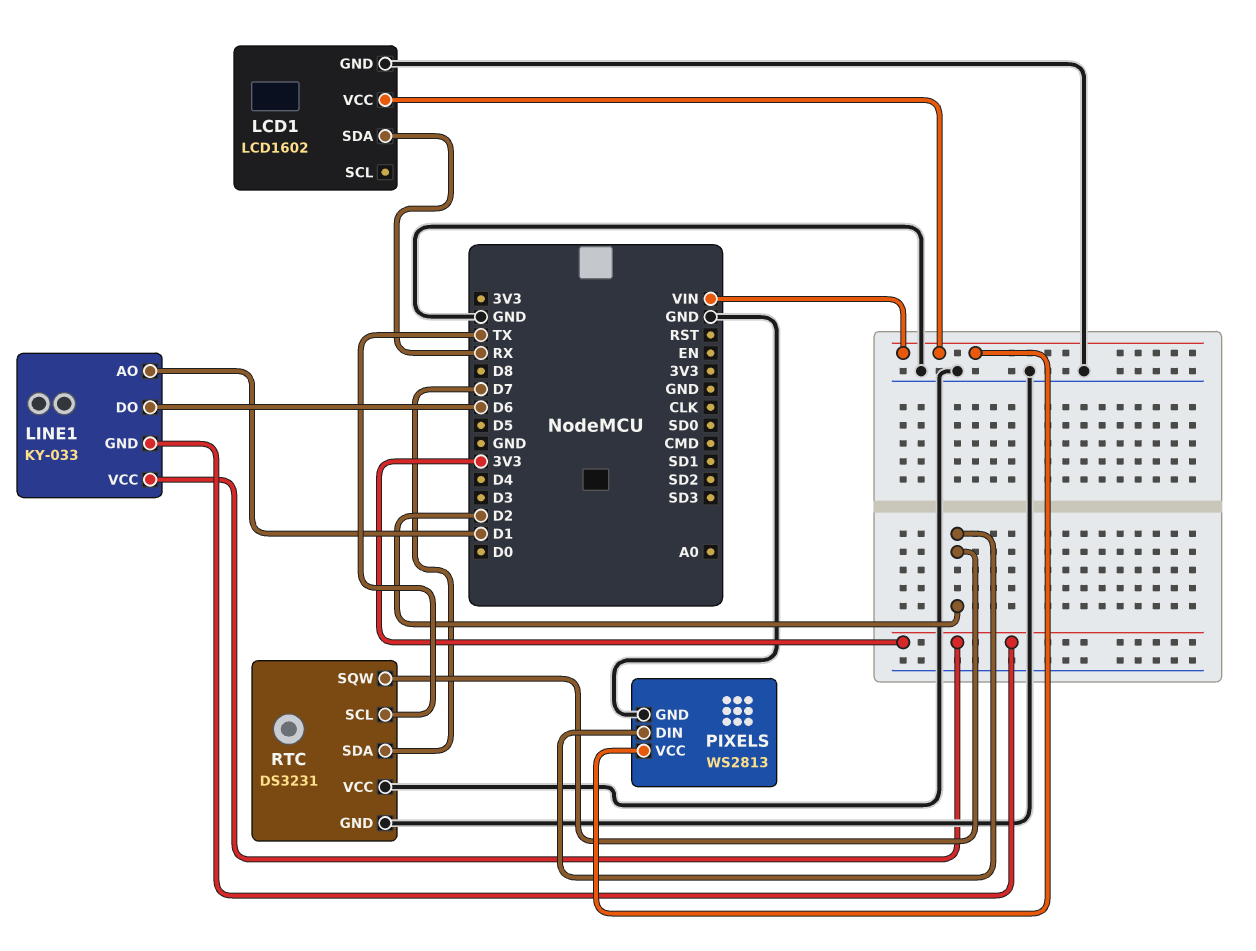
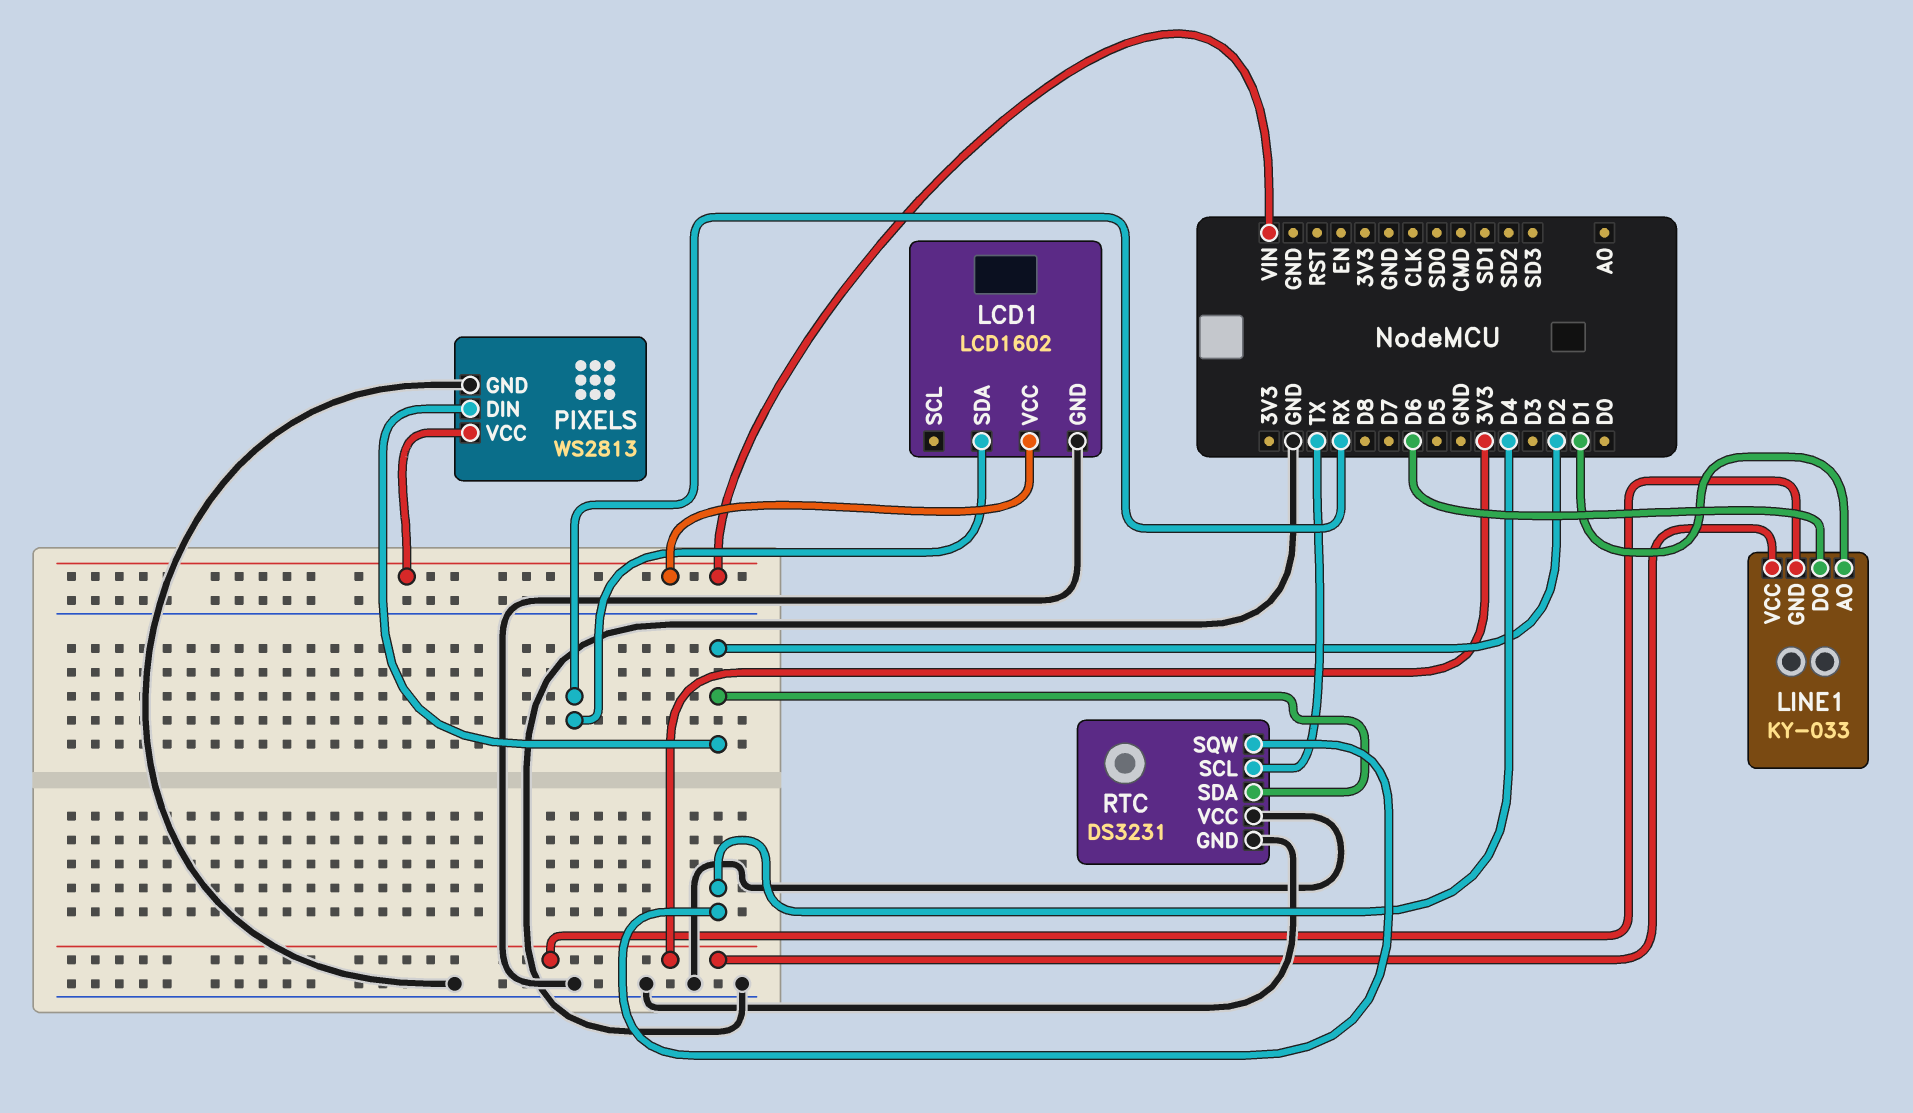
RTC pin SDA: D7 -> D2
RTC pin SQW: D2 -> D4

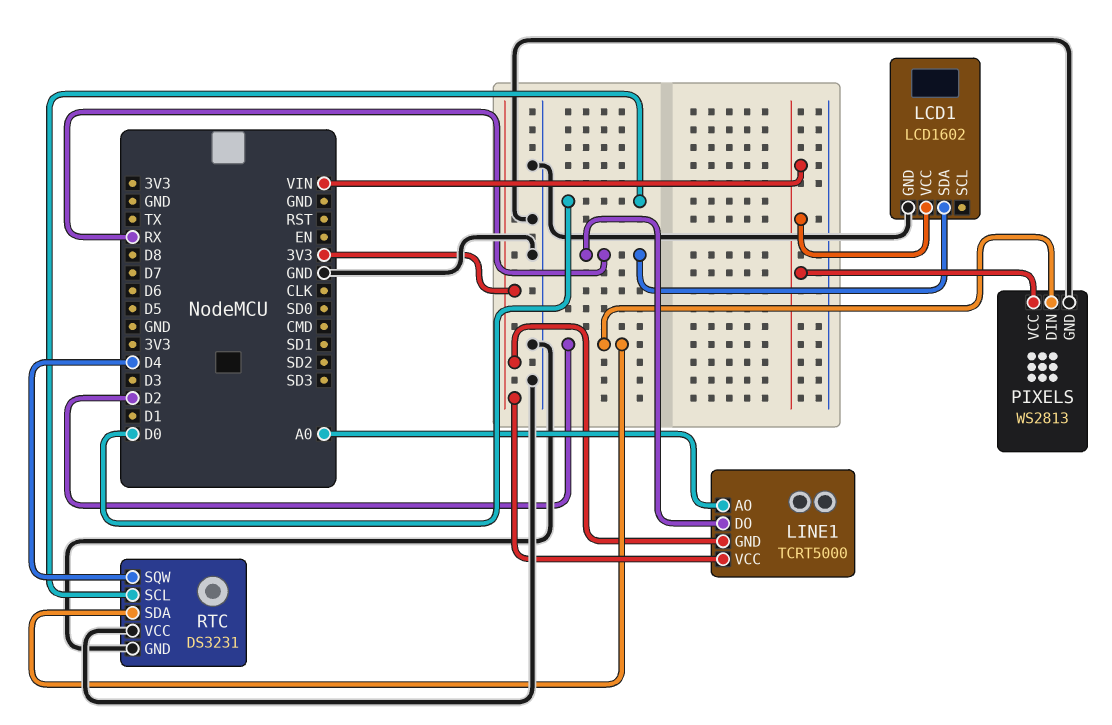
LINE1: KY-033 -> TCRT5000
LINE1 pin AO: D1 -> A0
LINE1 pin DO: D6 -> RX
RTC pin SCL: TX -> D0

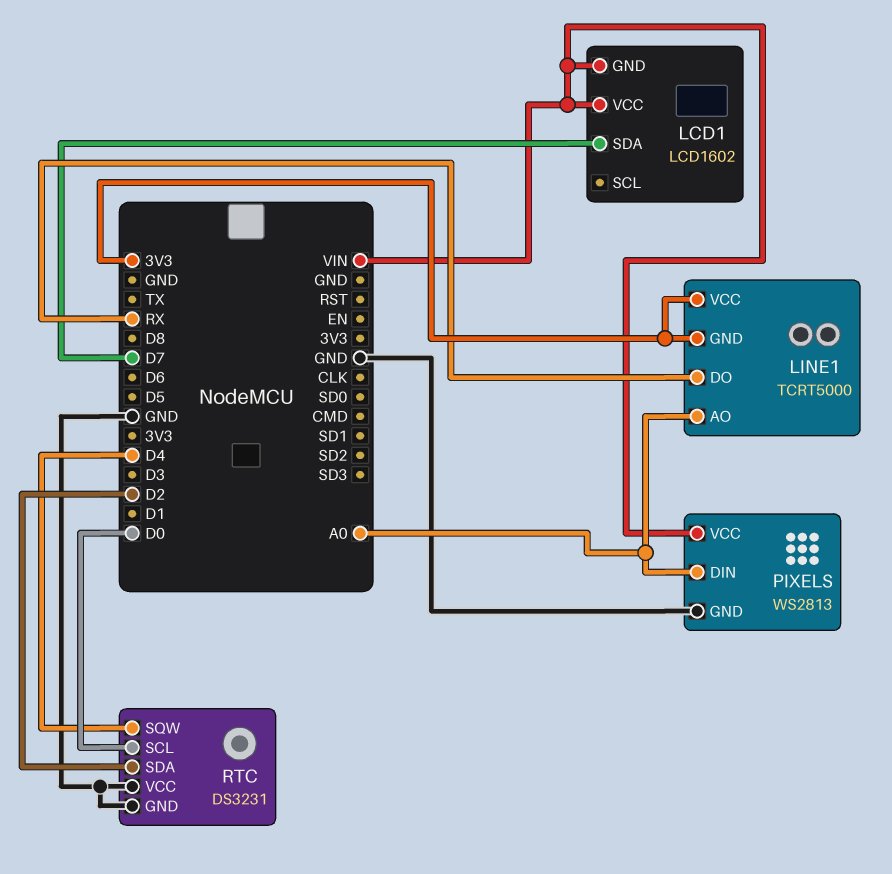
LCD1 pin GND: GND -> VIN
LCD1 pin SDA: RX -> D7
PIXELS pin DIN: D2 -> A0

